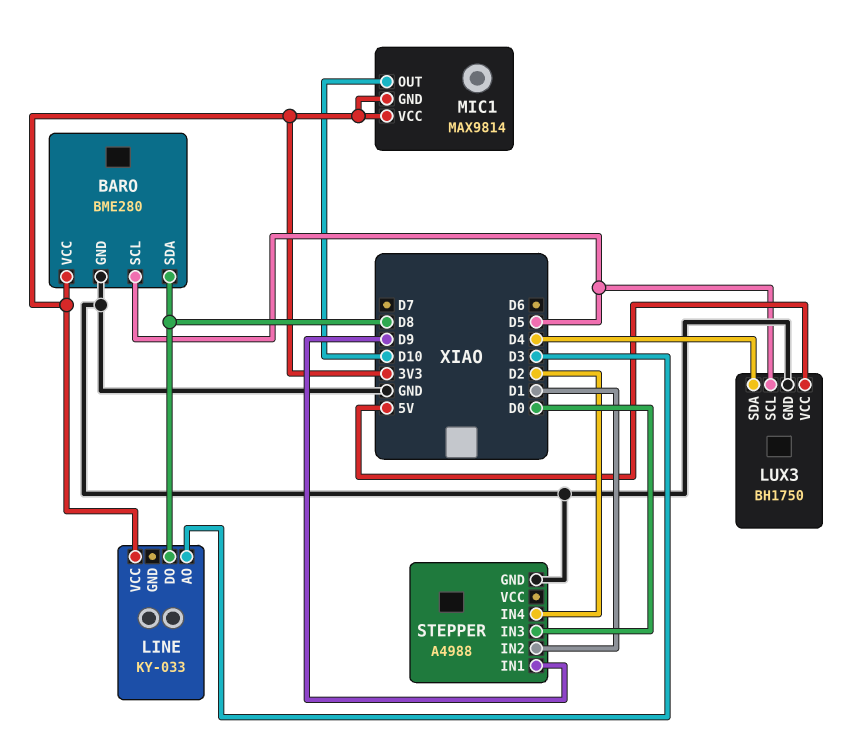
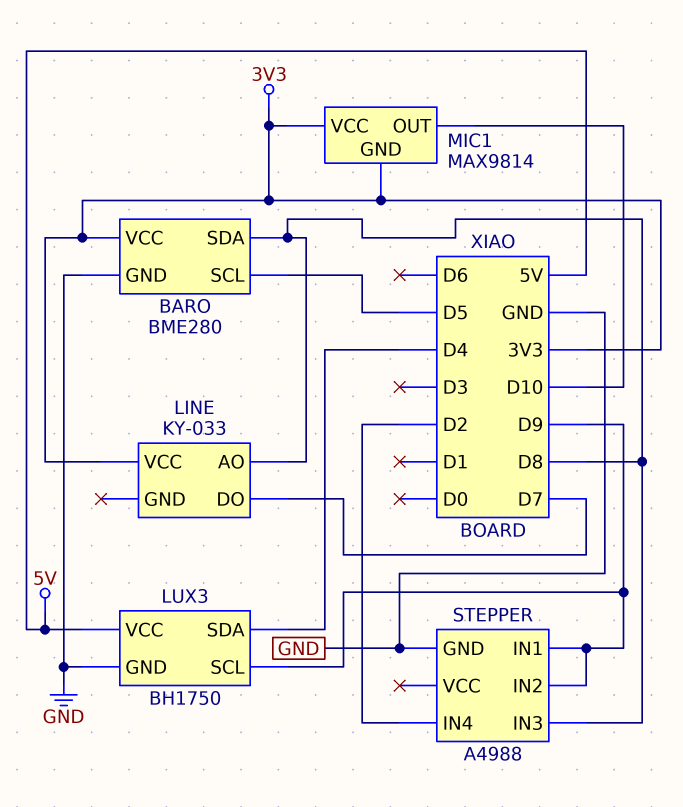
LINE pin AO: D3 -> D8
LINE pin DO: D8 -> D7
LUX3 pin SCL: D5 -> D9
STEPPER pin IN2: D1 -> D9
STEPPER pin IN3: D0 -> D8

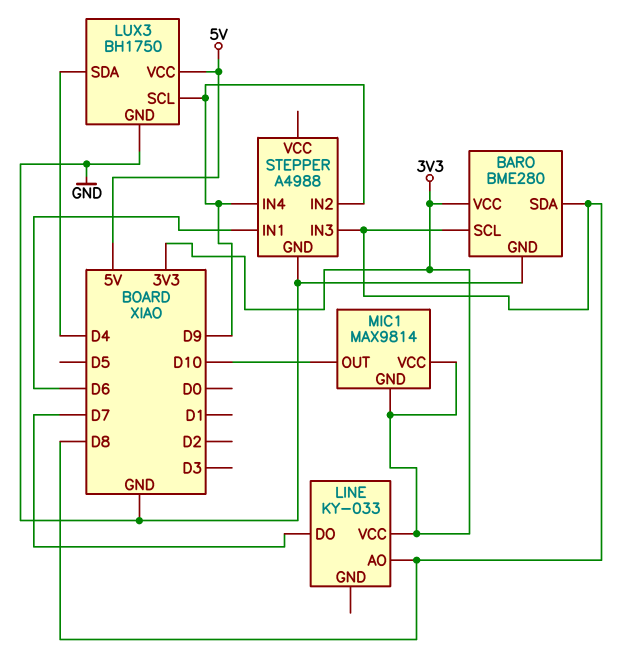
BARO pin SCL: D5 -> D8
STEPPER pin IN1: D9 -> D6
STEPPER pin IN4: D2 -> D9

